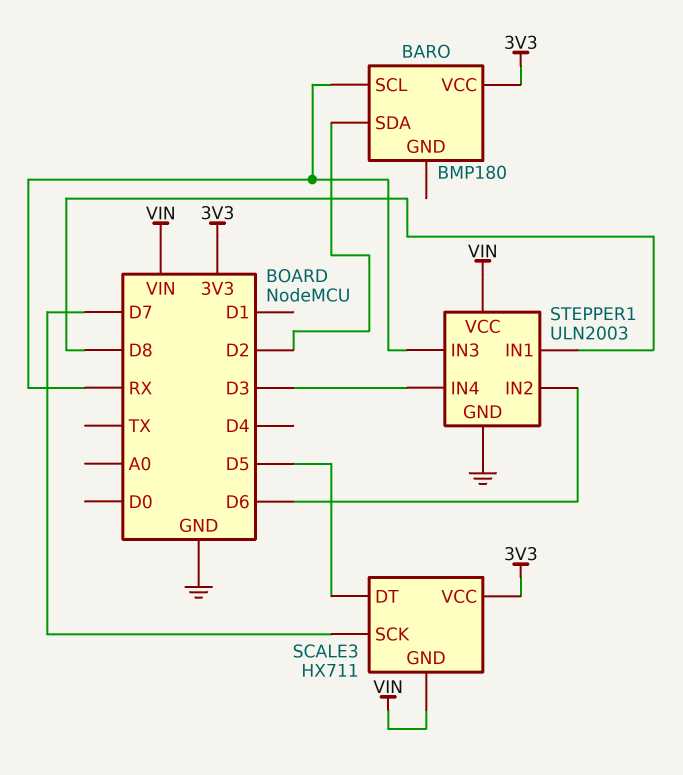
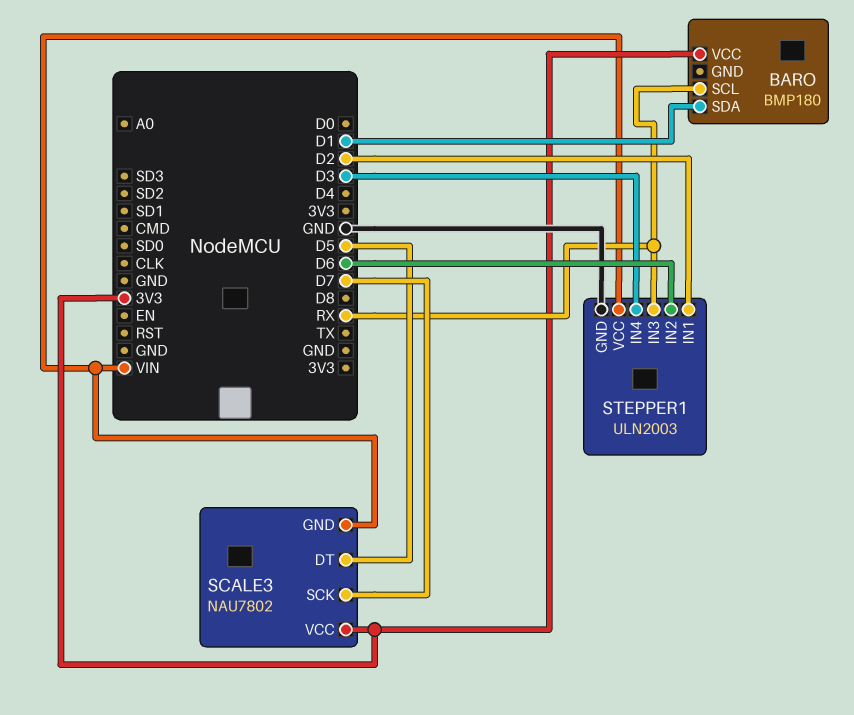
BARO pin SDA: D2 -> D1
SCALE3: HX711 -> NAU7802
STEPPER1 pin IN1: D8 -> D2

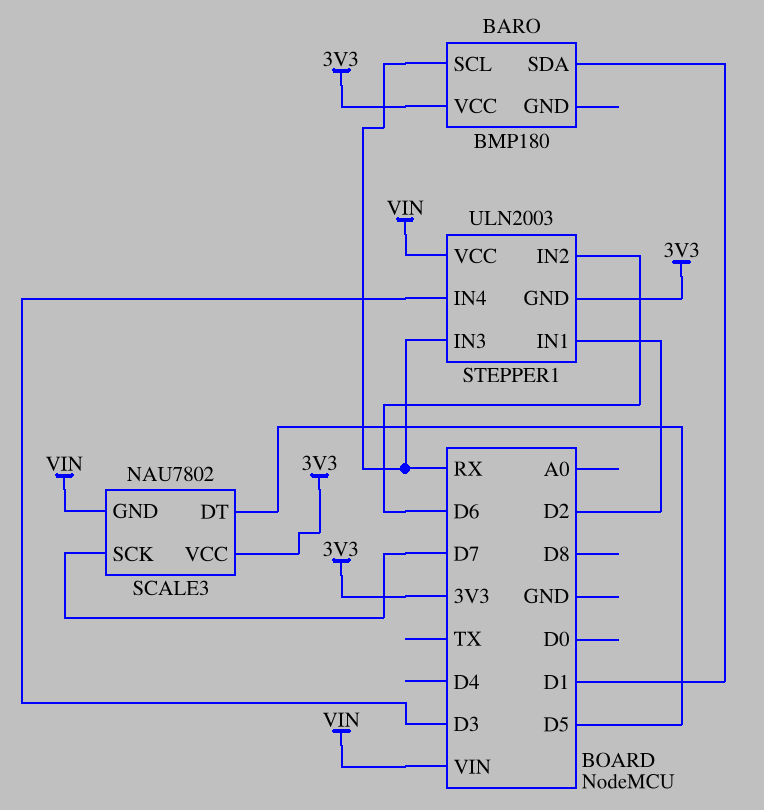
STEPPER1 pin GND: GND -> 3V3

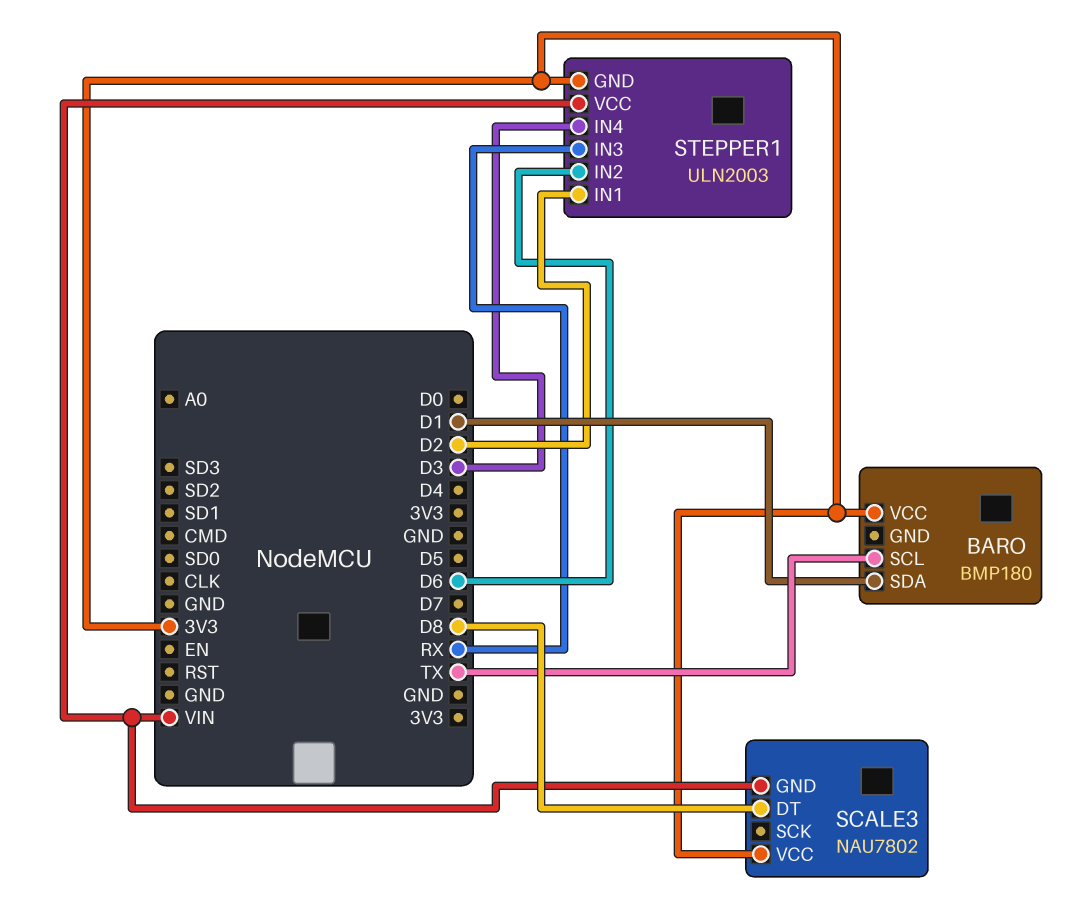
BARO pin SCL: RX -> TX
SCALE3 pin DT: D5 -> D8
SCALE3 pin SCK: D7 -> none

